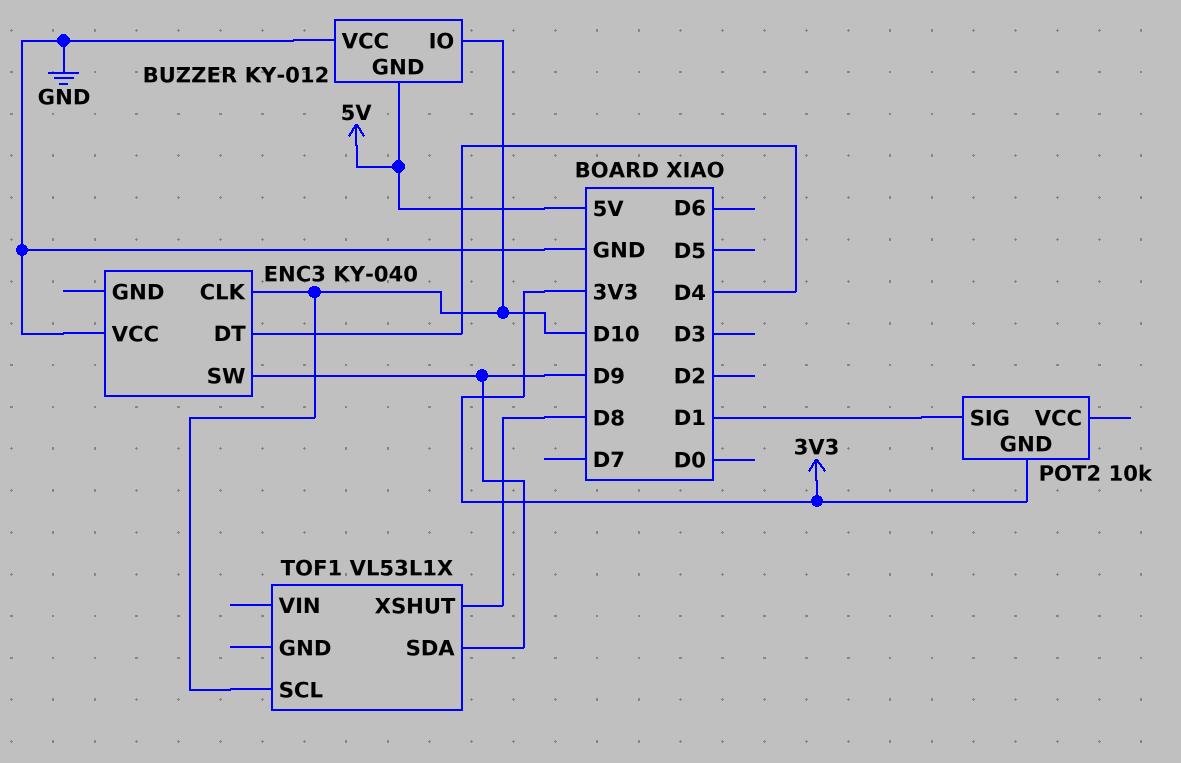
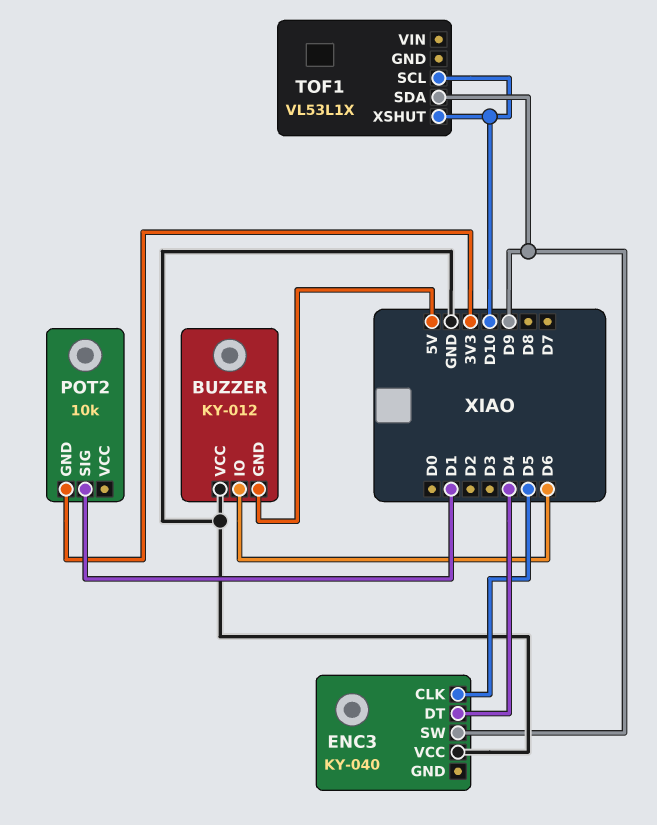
BUZZER pin IO: D10 -> D6
ENC3 pin CLK: D10 -> D5
TOF1 pin XSHUT: D8 -> D10

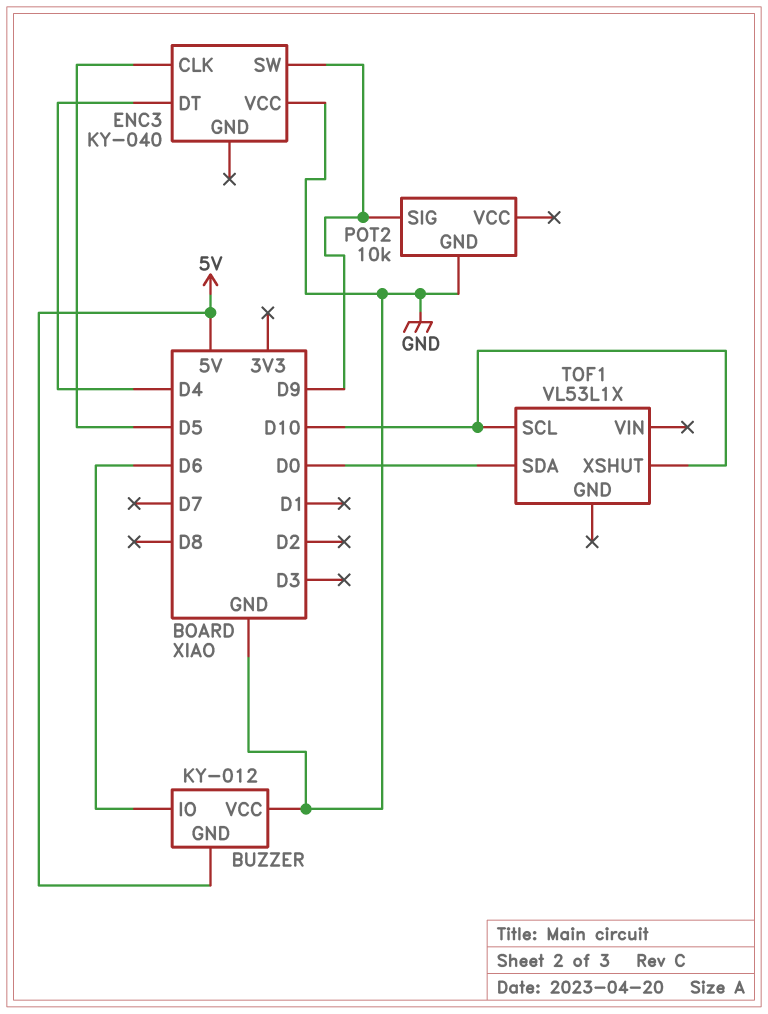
POT2 pin GND: 3V3 -> GND
POT2 pin SIG: D1 -> D9
TOF1 pin SDA: D9 -> D0

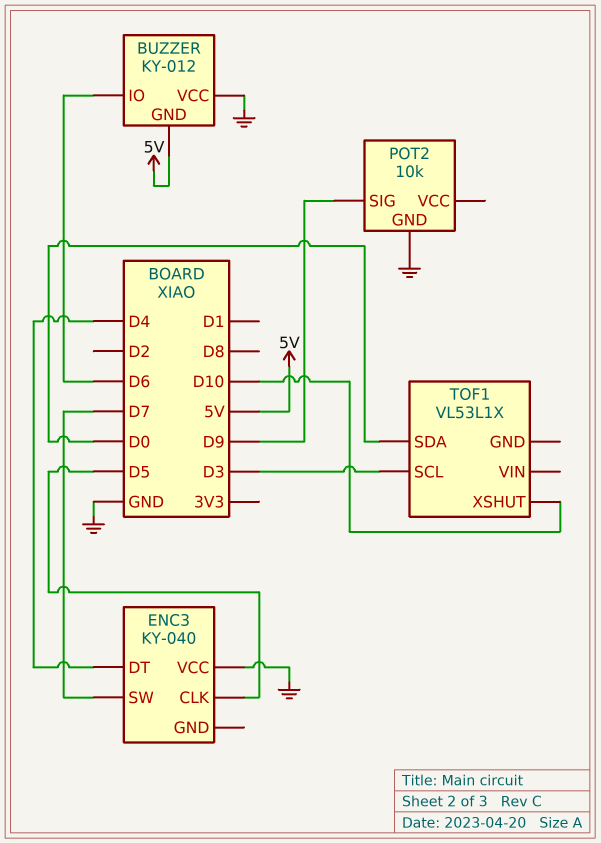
ENC3 pin SW: D9 -> D7
TOF1 pin SCL: D10 -> D3

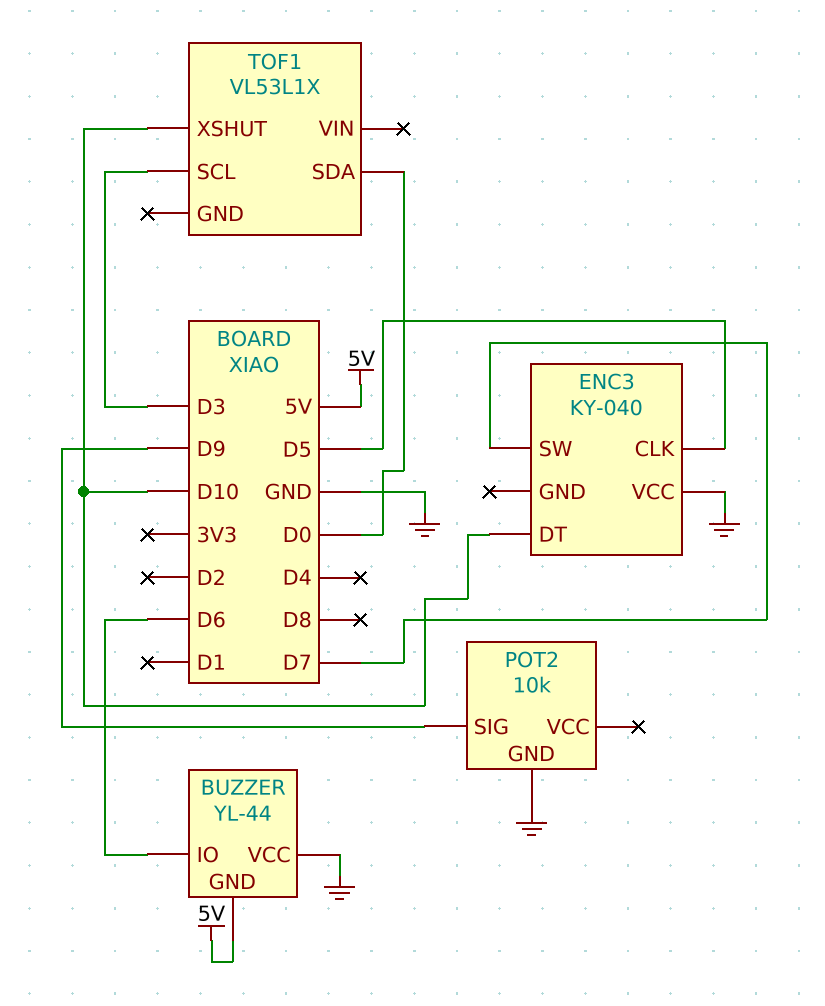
BUZZER: KY-012 -> YL-44
ENC3 pin DT: D4 -> D10

